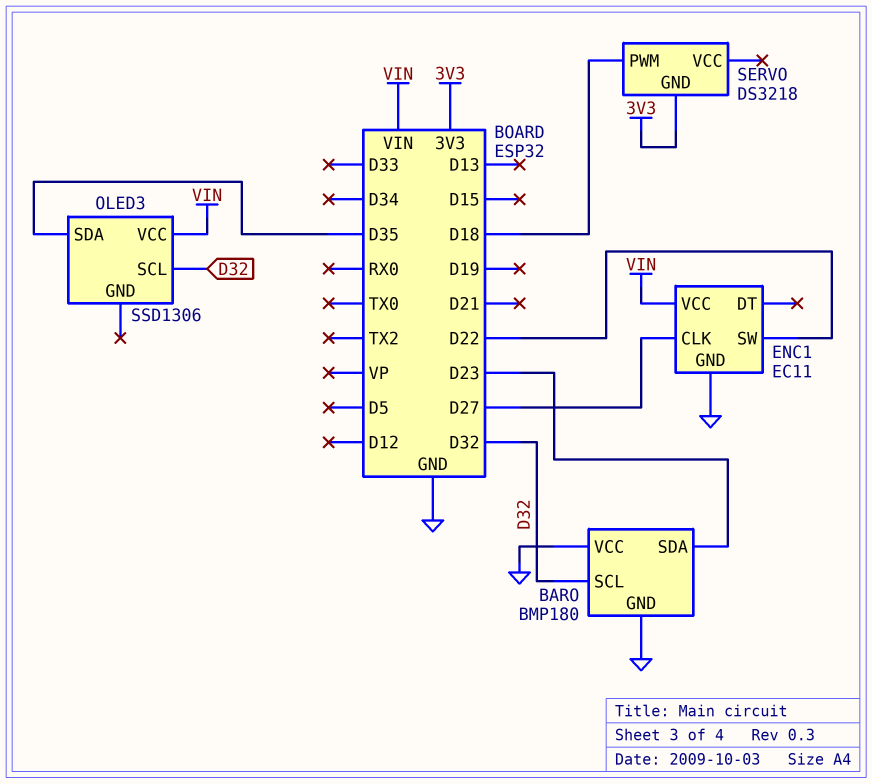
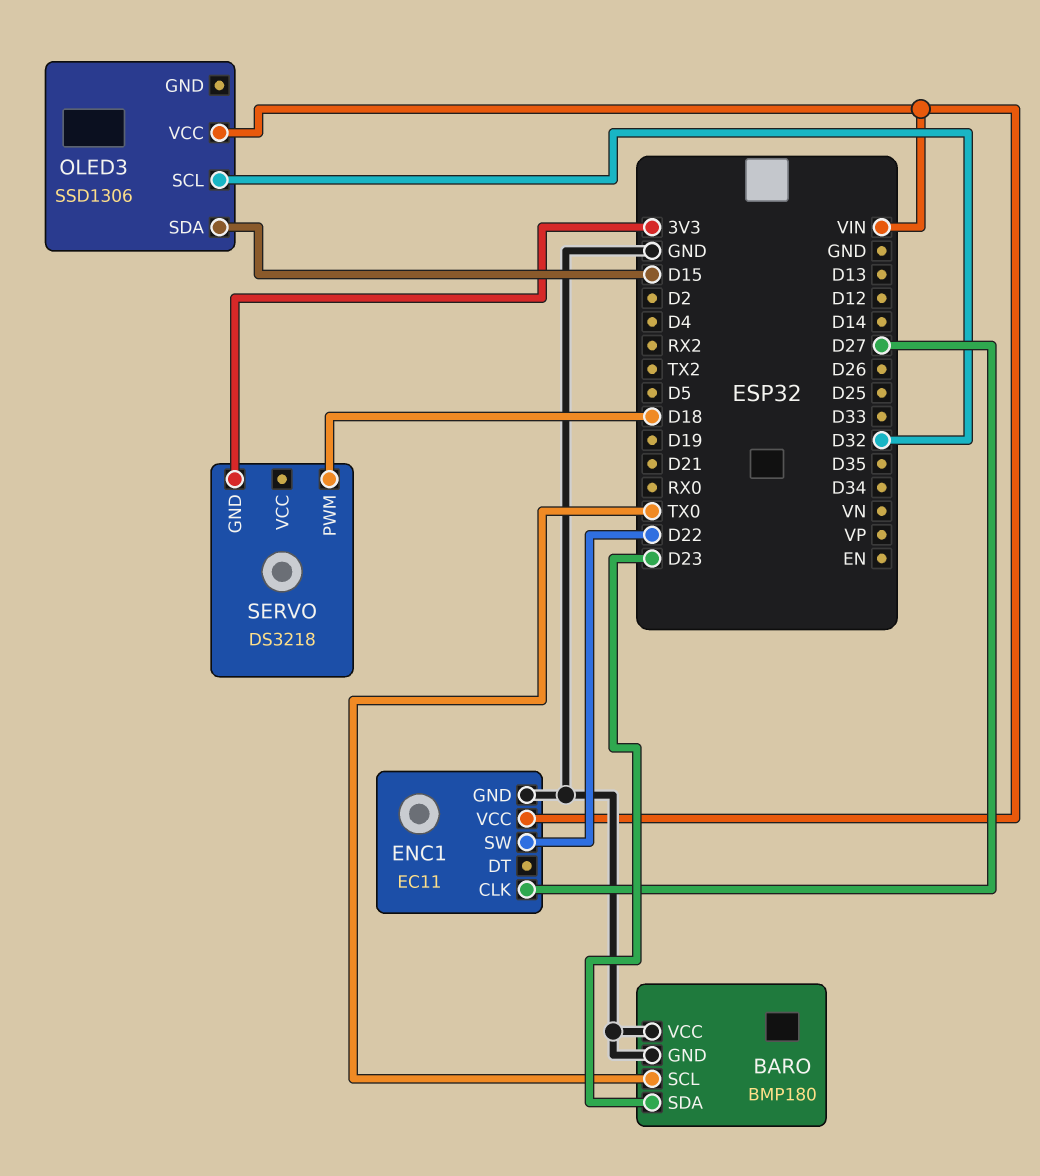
BARO pin SCL: D32 -> TX0
OLED3 pin SDA: D35 -> D15

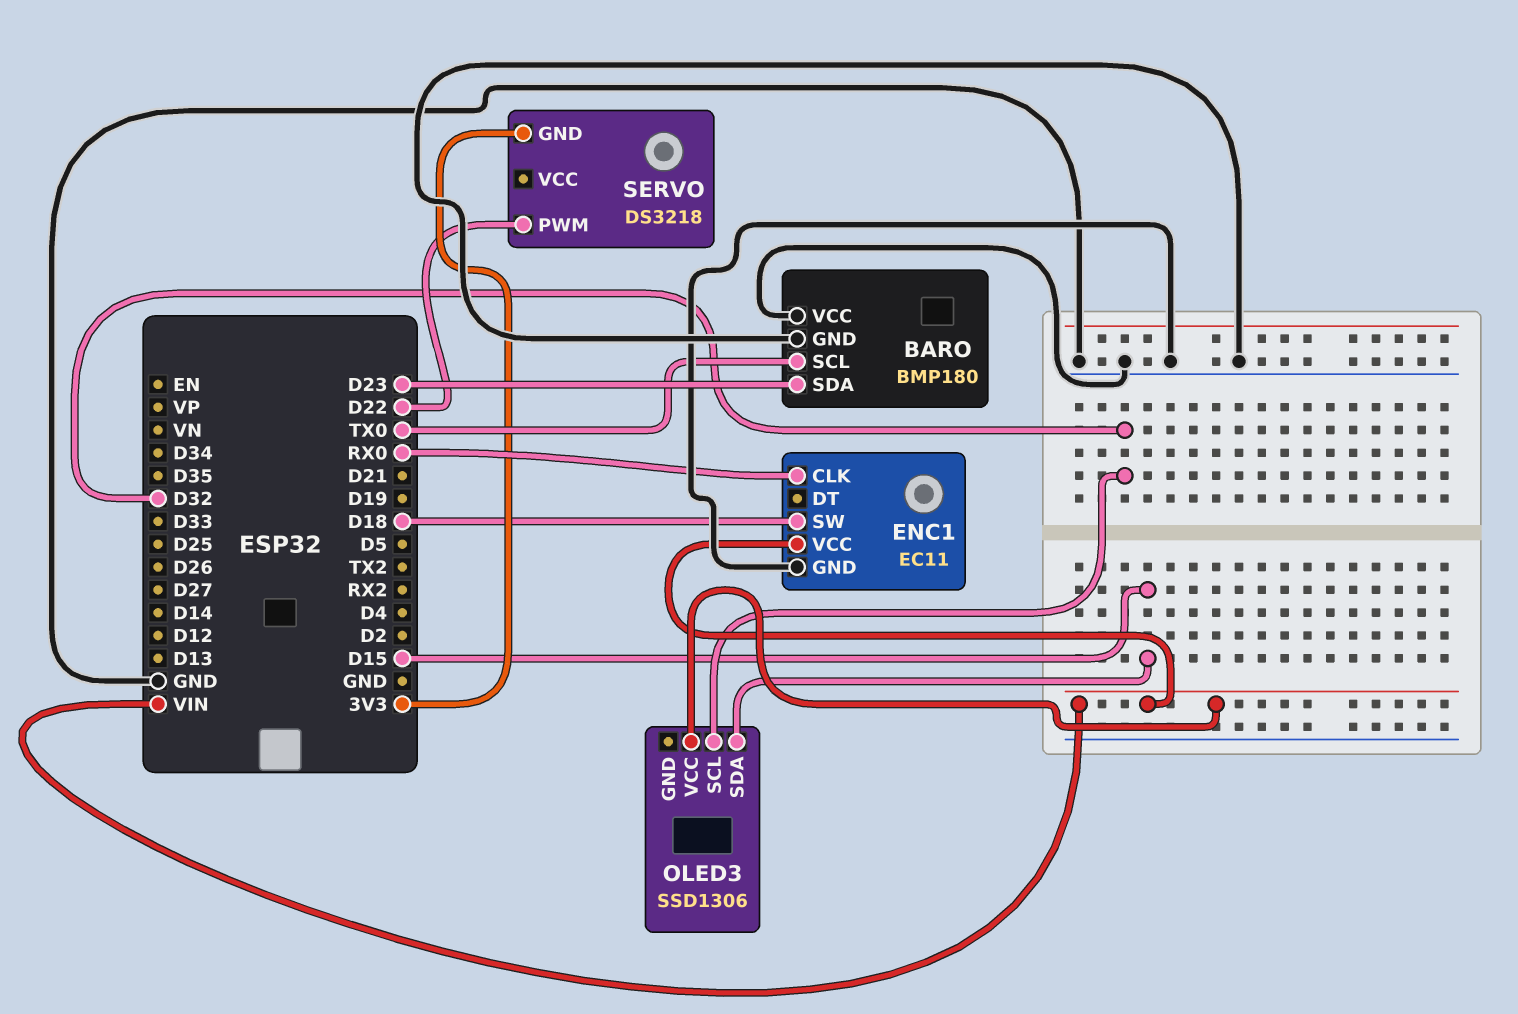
ENC1 pin CLK: D27 -> RX0
ENC1 pin SW: D22 -> D18
SERVO pin PWM: D18 -> D22

